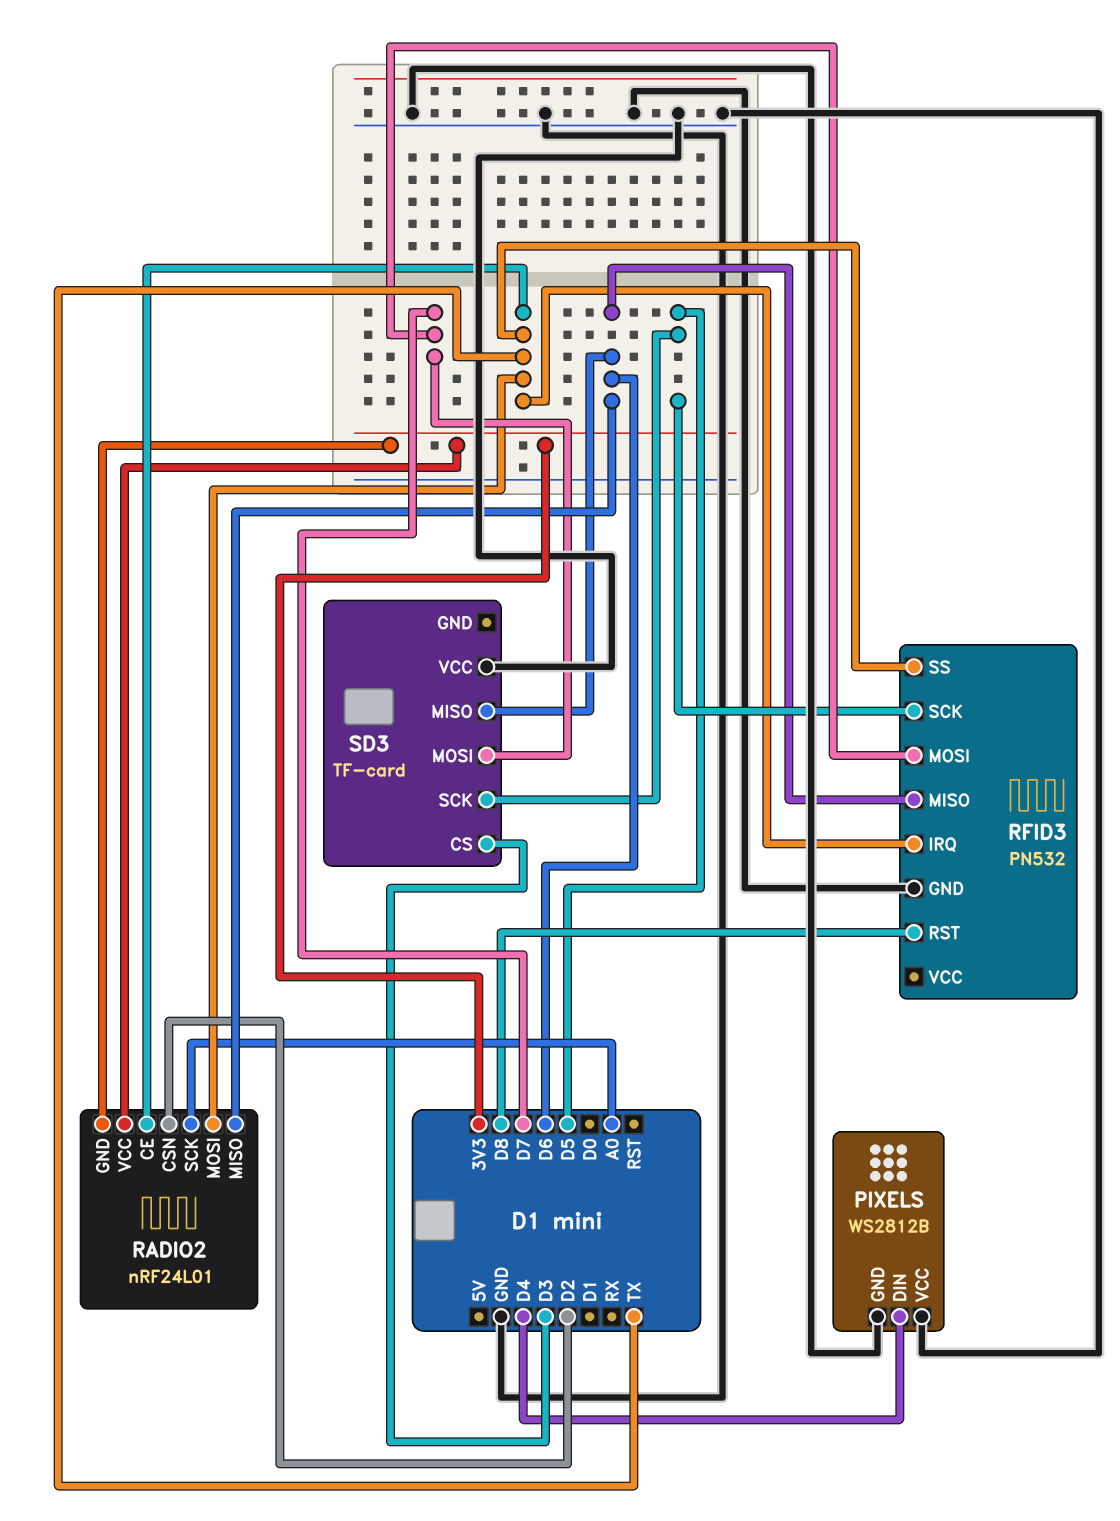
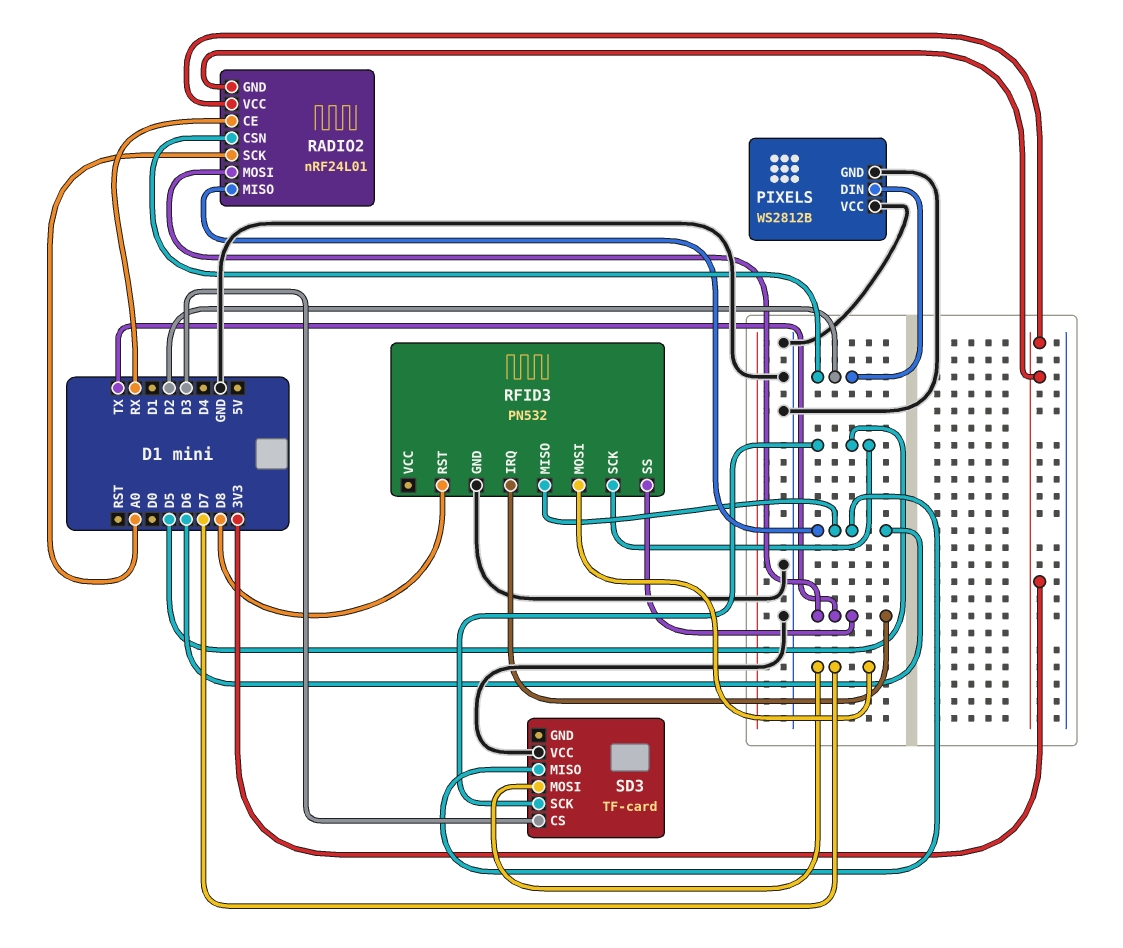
PIXELS pin DIN: D4 -> D2
RADIO2 pin CE: TX -> RX

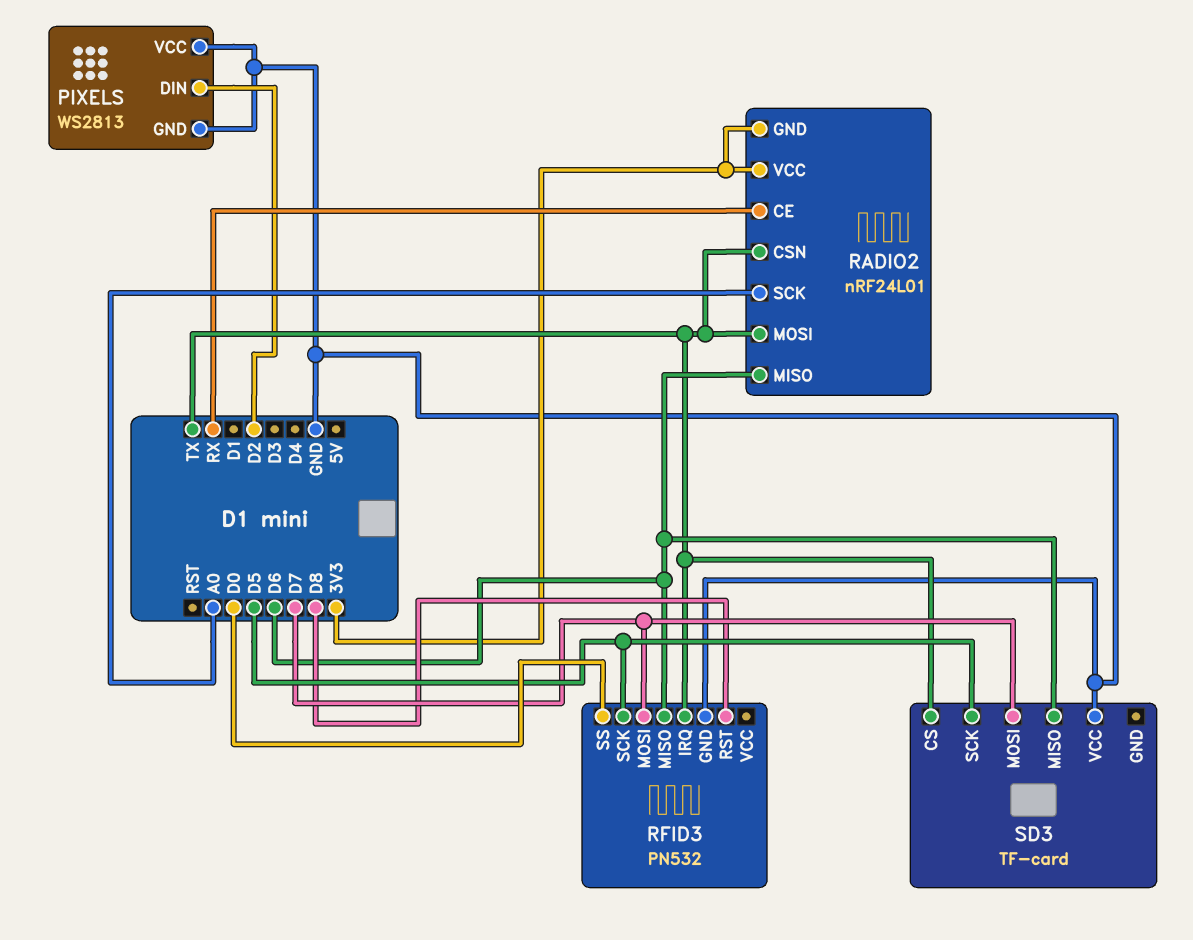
PIXELS: WS2812B -> WS2813
RADIO2 pin CSN: D2 -> TX
RFID3 pin SS: TX -> D0
SD3 pin CS: D3 -> TX

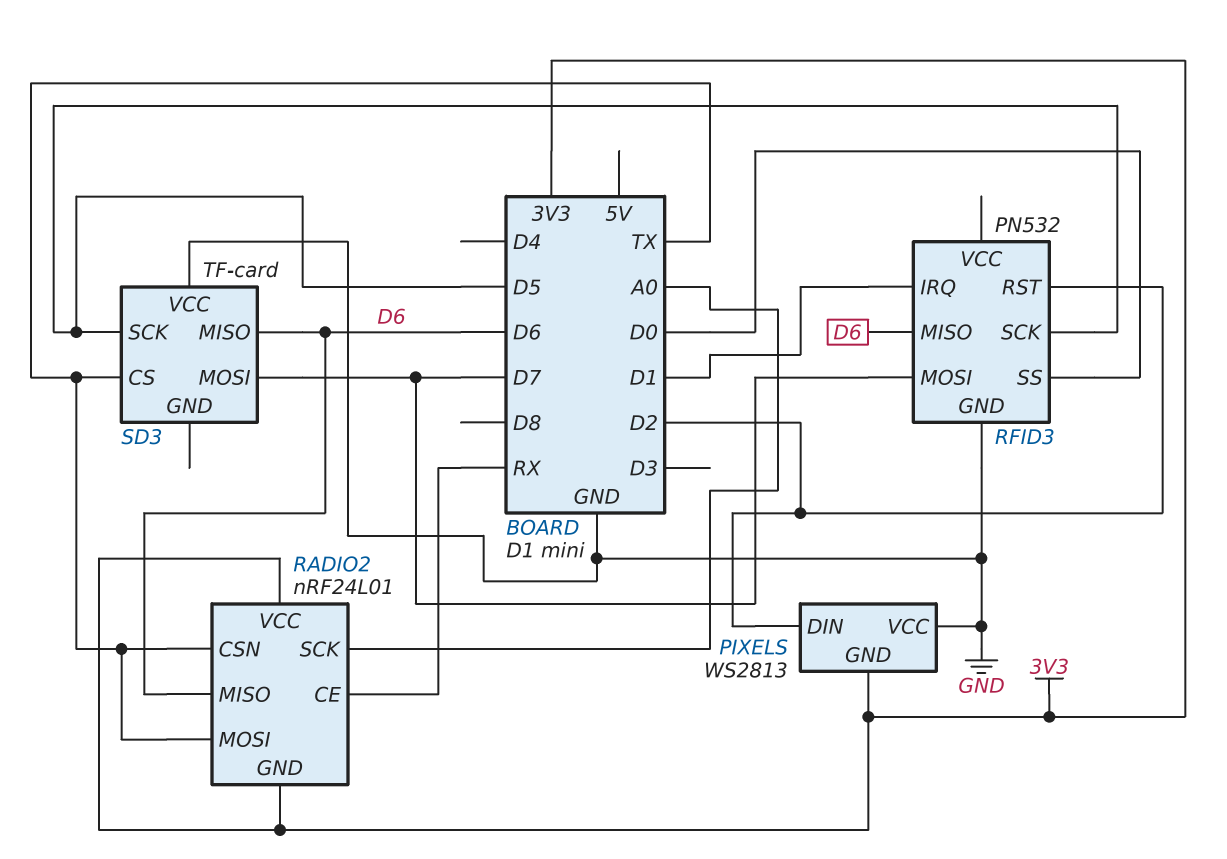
PIXELS pin GND: GND -> 3V3
RFID3 pin IRQ: TX -> D1
RFID3 pin RST: D8 -> D2

